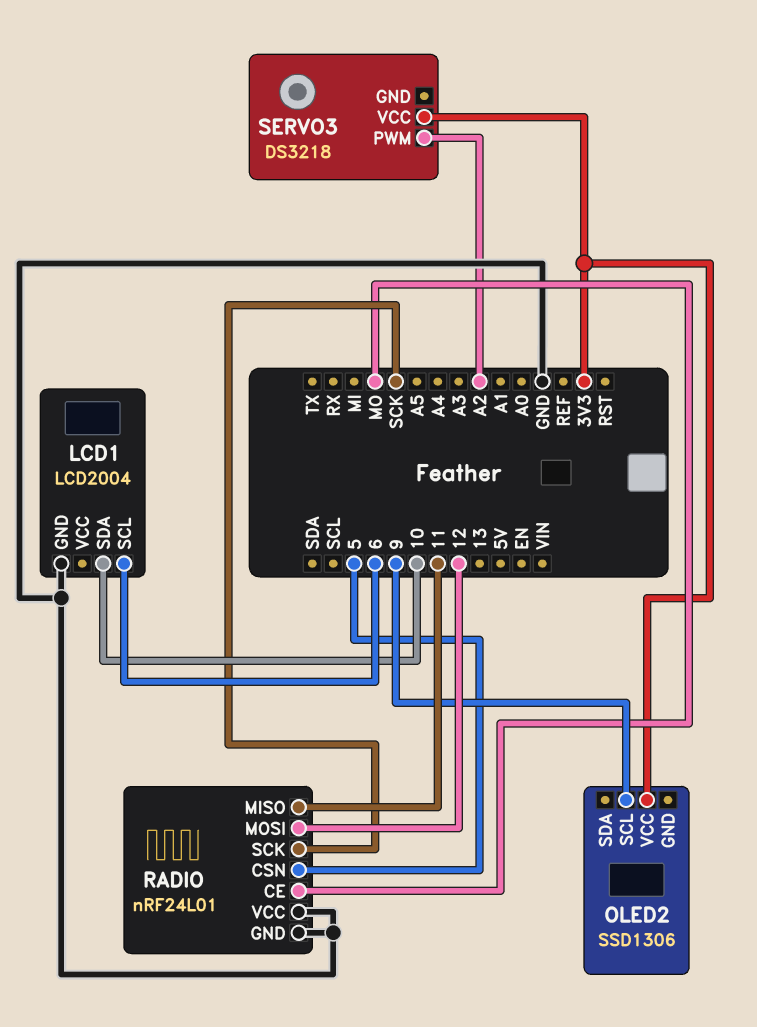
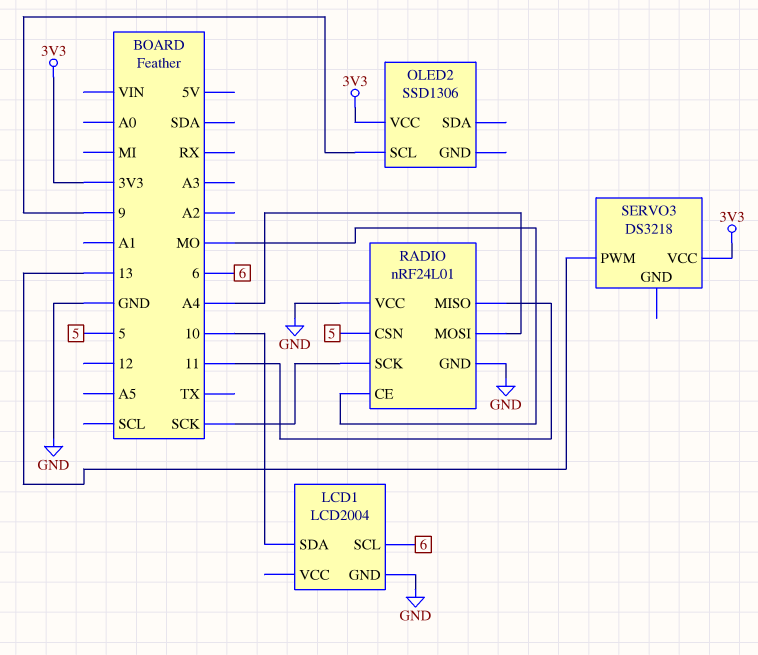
RADIO pin MOSI: 12 -> A4
SERVO3 pin PWM: A2 -> 13

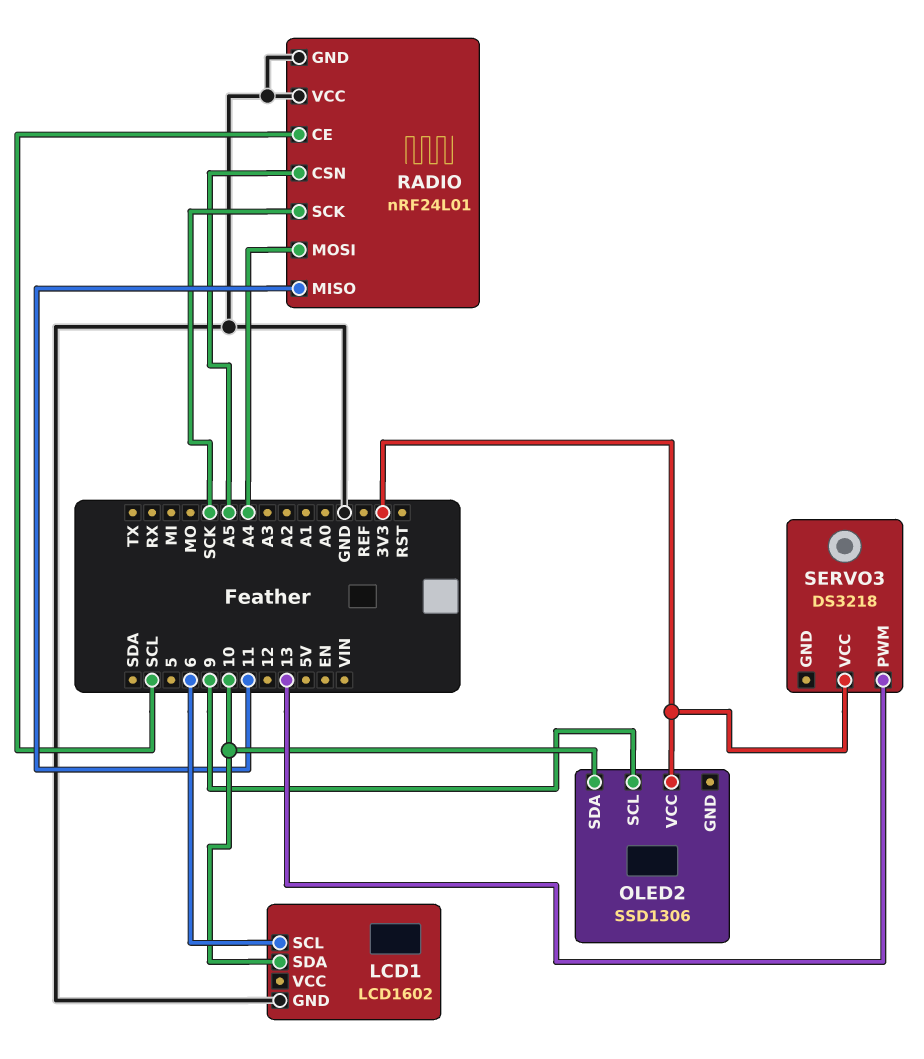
LCD1: LCD2004 -> LCD1602
OLED2 pin SDA: none -> 10
RADIO pin CE: MO -> SCL
RADIO pin CSN: 5 -> A5

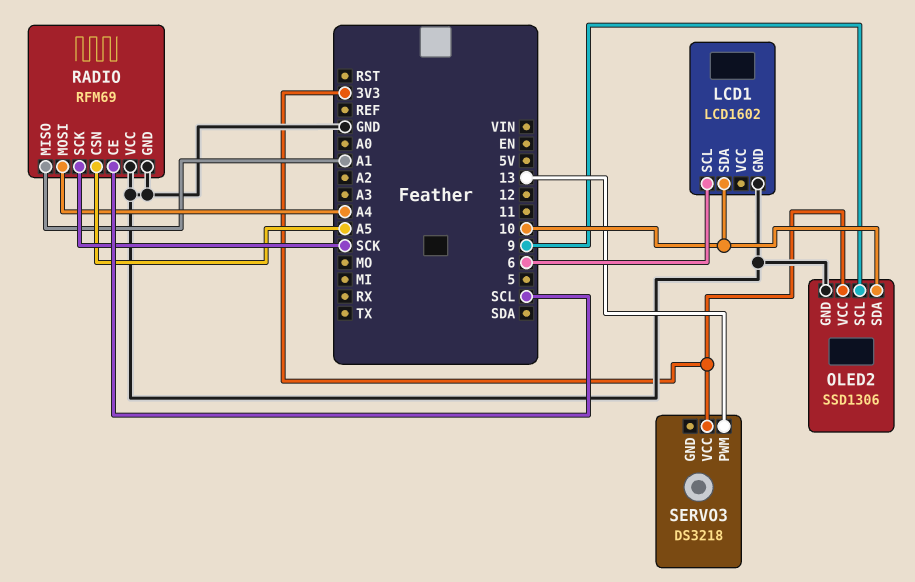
OLED2 pin GND: none -> GND
RADIO: nRF24L01 -> RFM69
RADIO pin MISO: 11 -> A1

